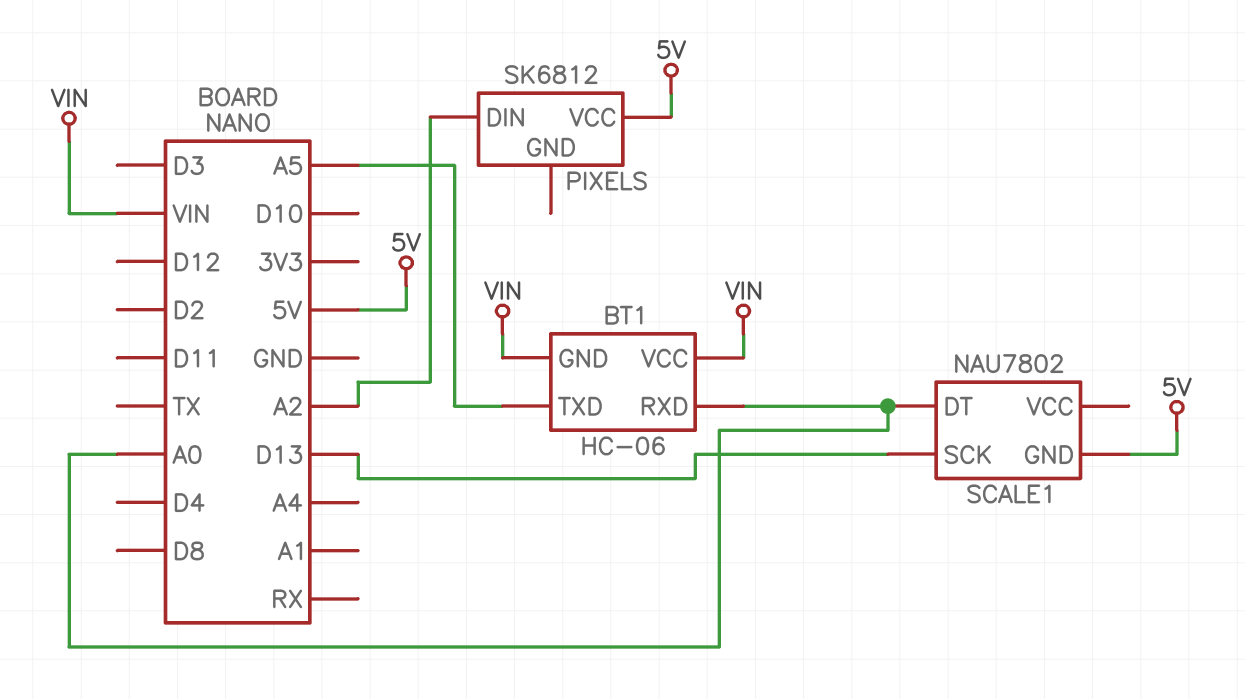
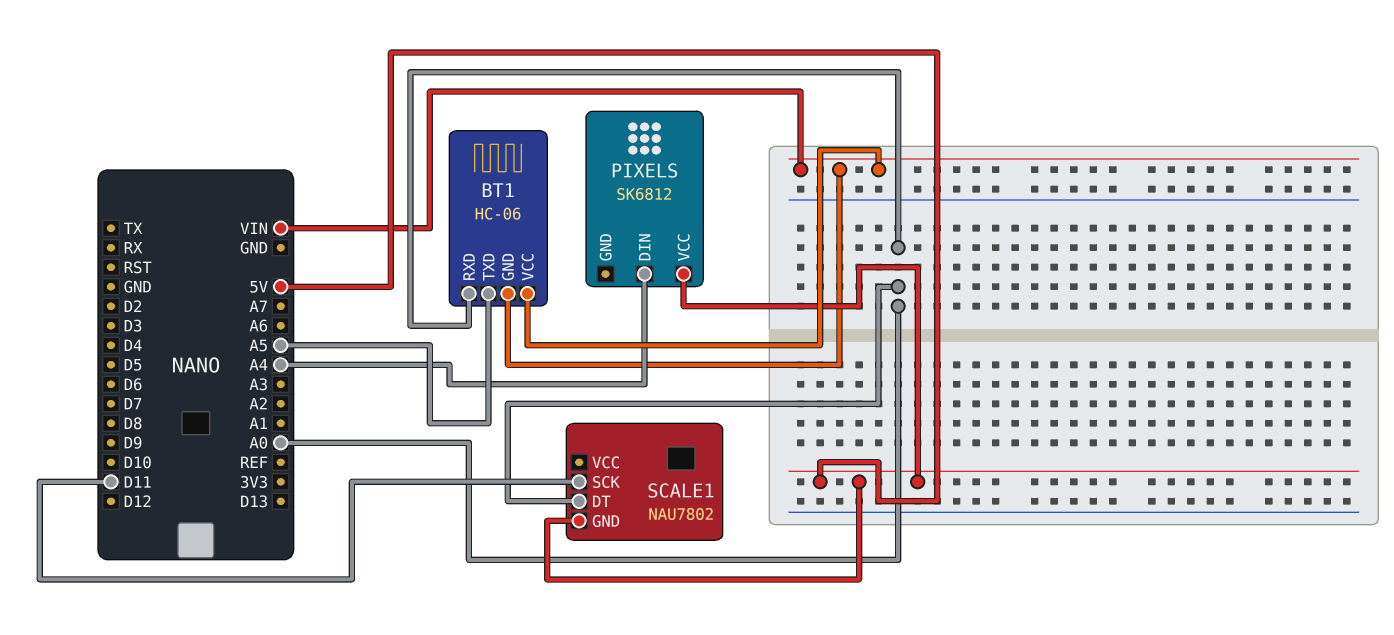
PIXELS pin DIN: A2 -> A4
SCALE1 pin SCK: D13 -> D11

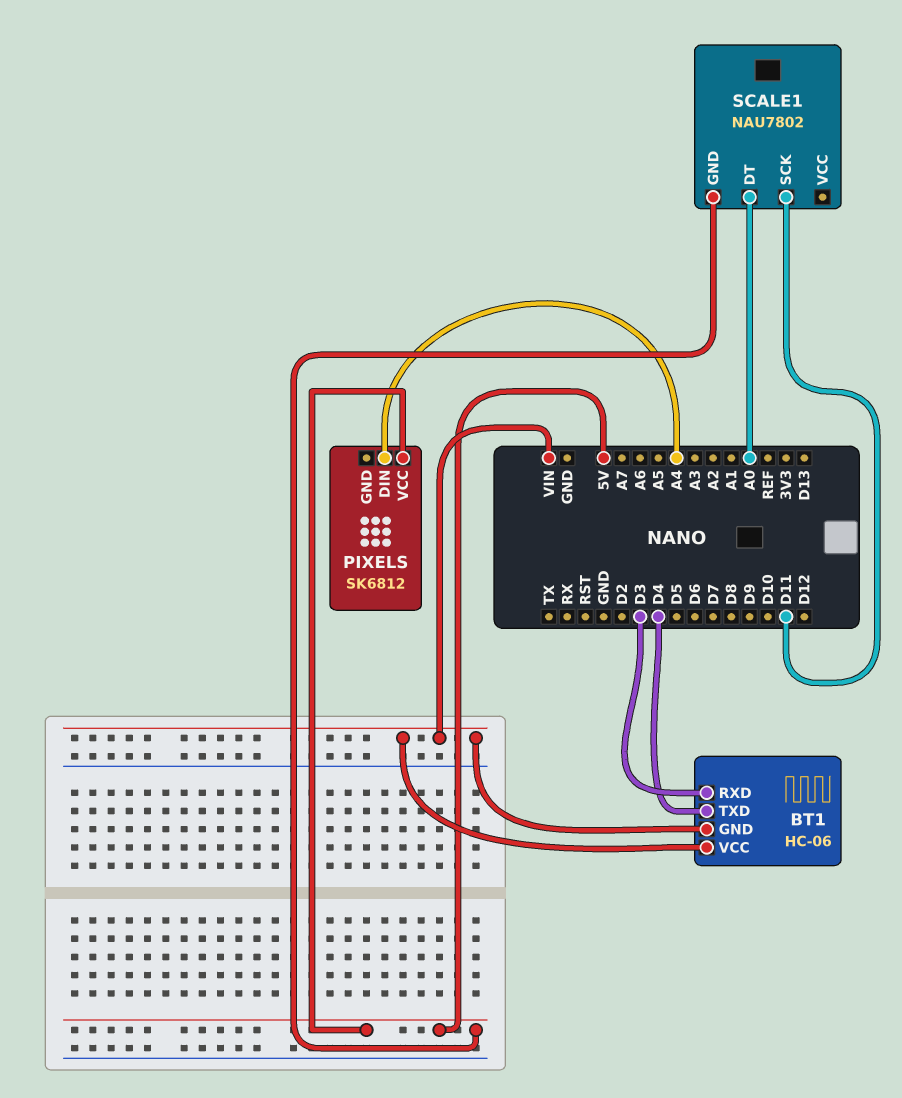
BT1 pin RXD: A0 -> D3
BT1 pin TXD: A5 -> D4

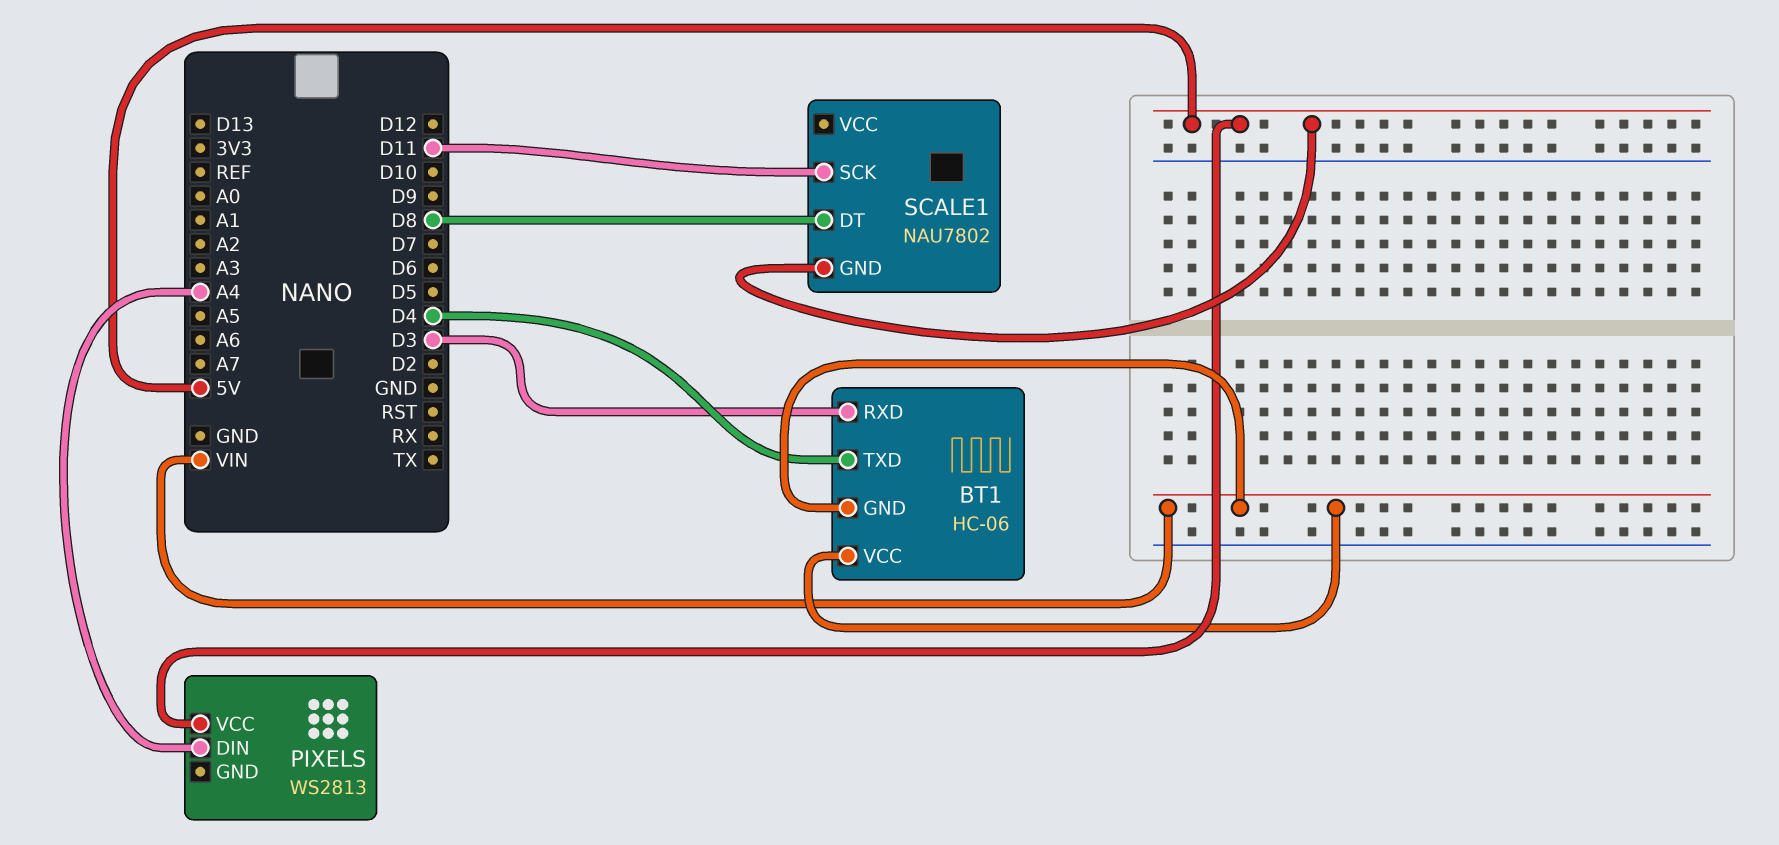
PIXELS: SK6812 -> WS2813
SCALE1 pin DT: A0 -> D8

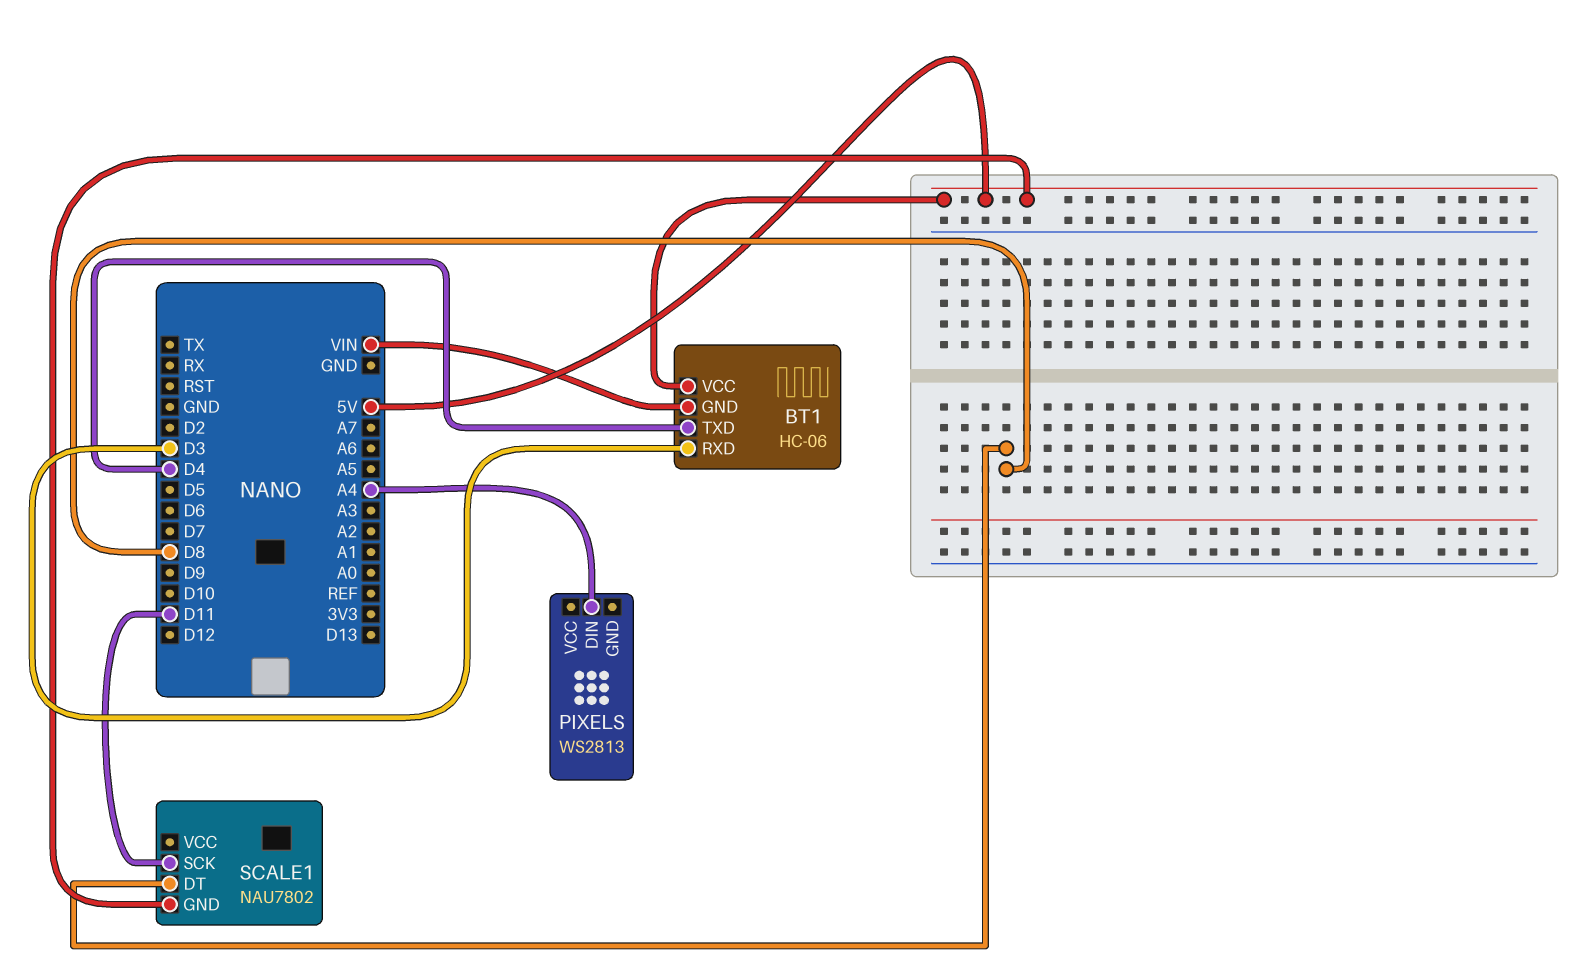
BT1 pin VCC: VIN -> 5V
PIXELS pin VCC: 5V -> none

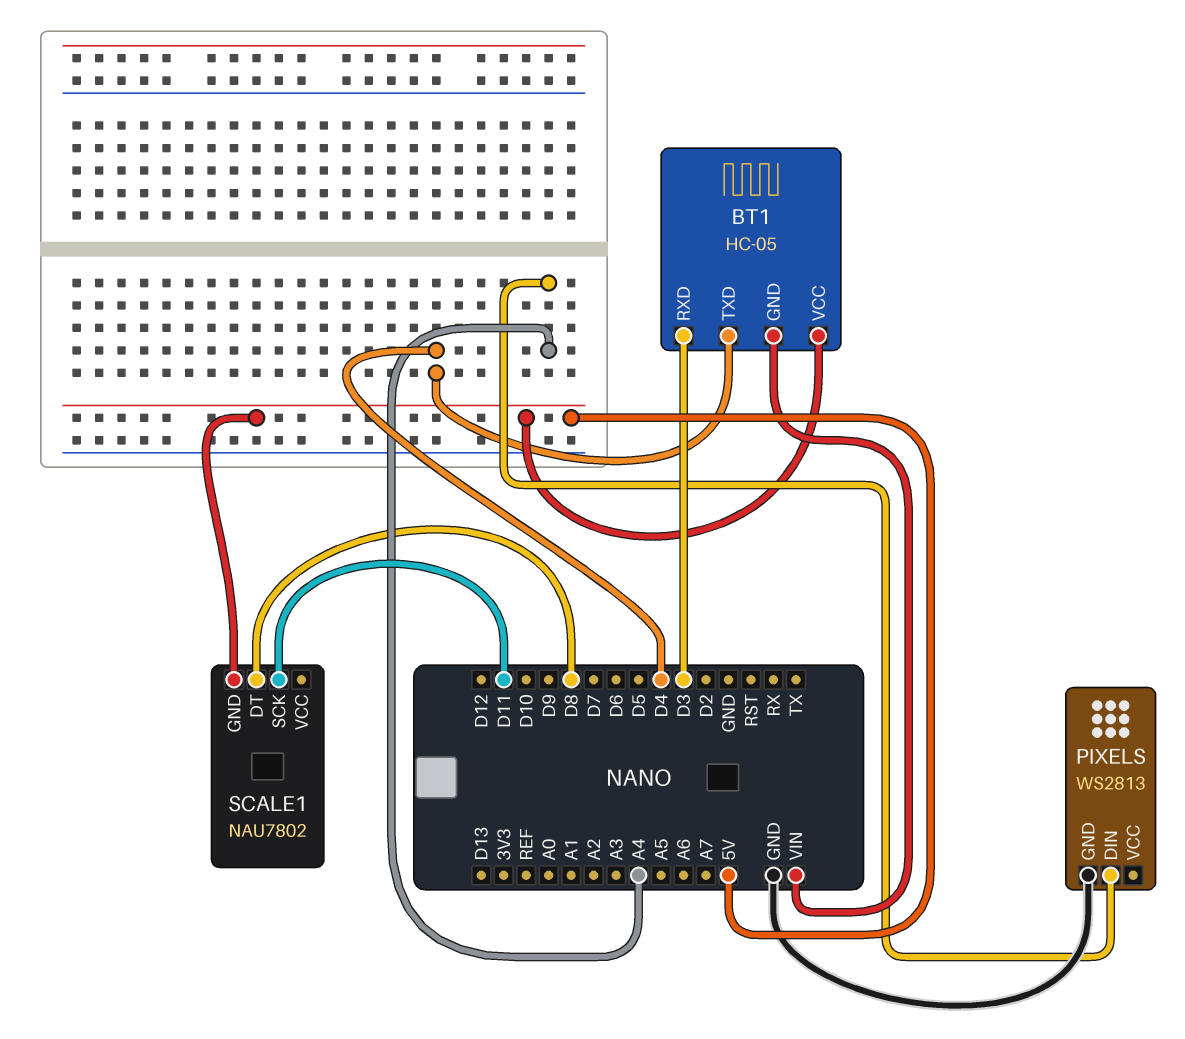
BT1: HC-06 -> HC-05
PIXELS pin GND: none -> GND

